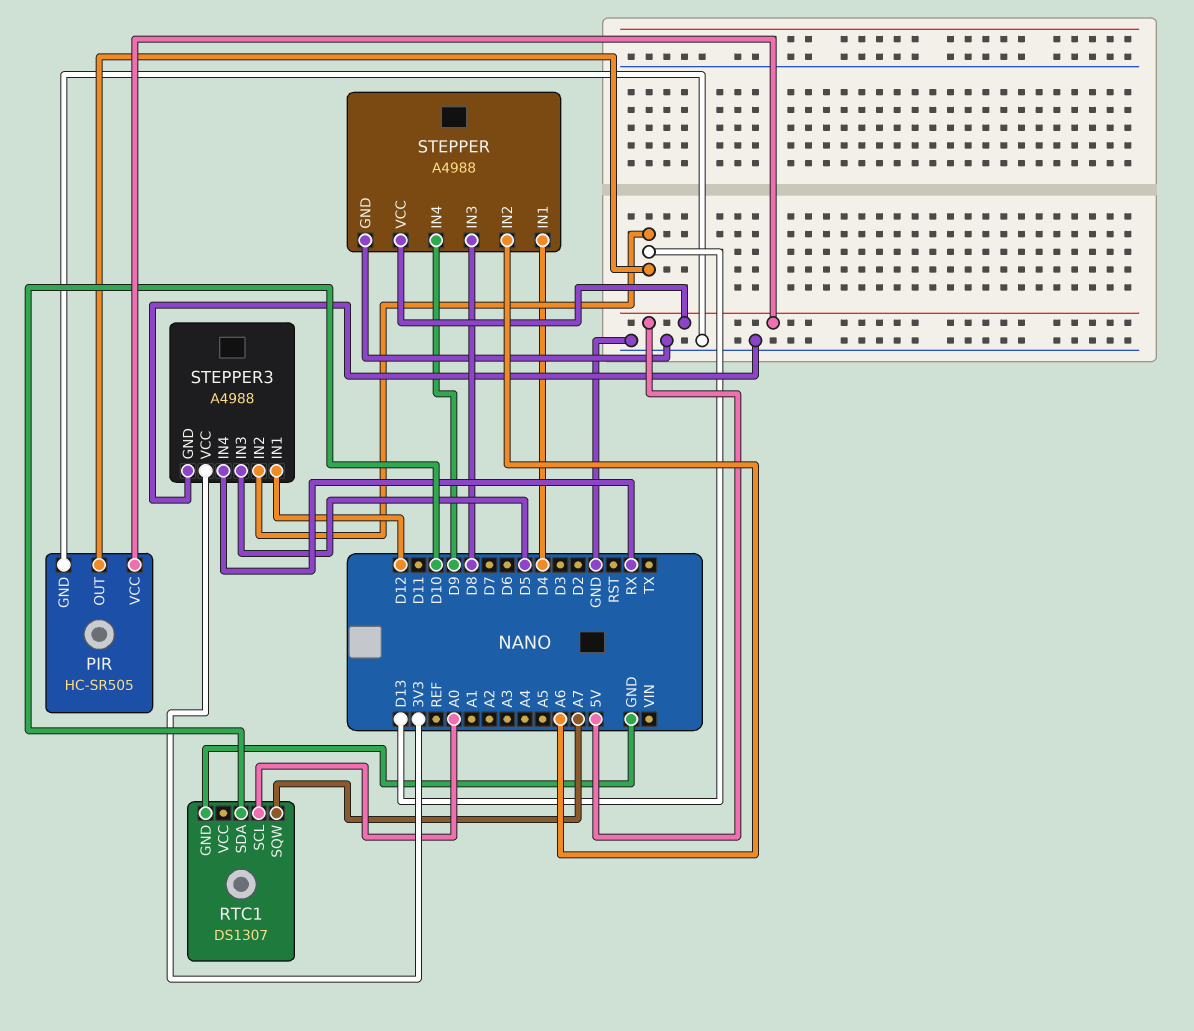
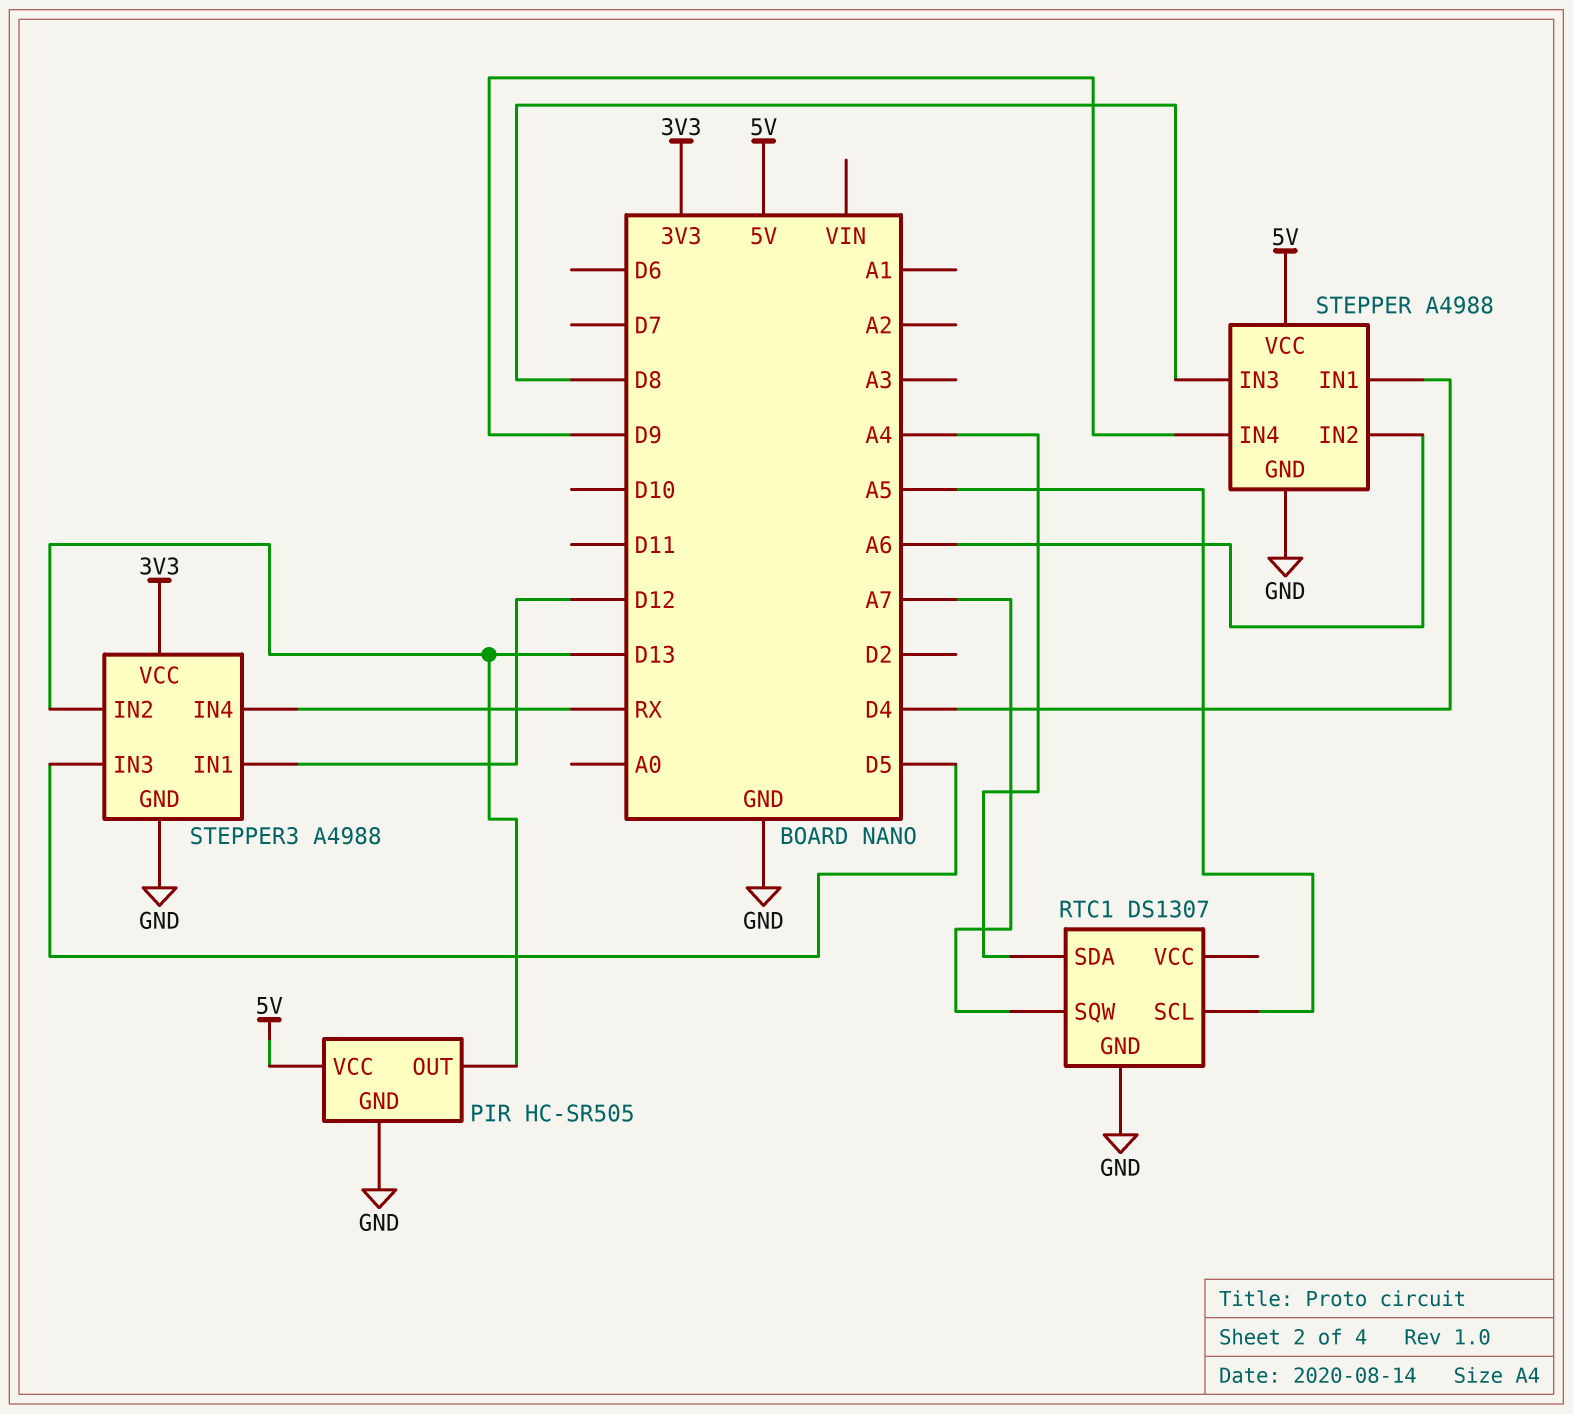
RTC1 pin SCL: A0 -> A5
RTC1 pin SDA: D10 -> A4

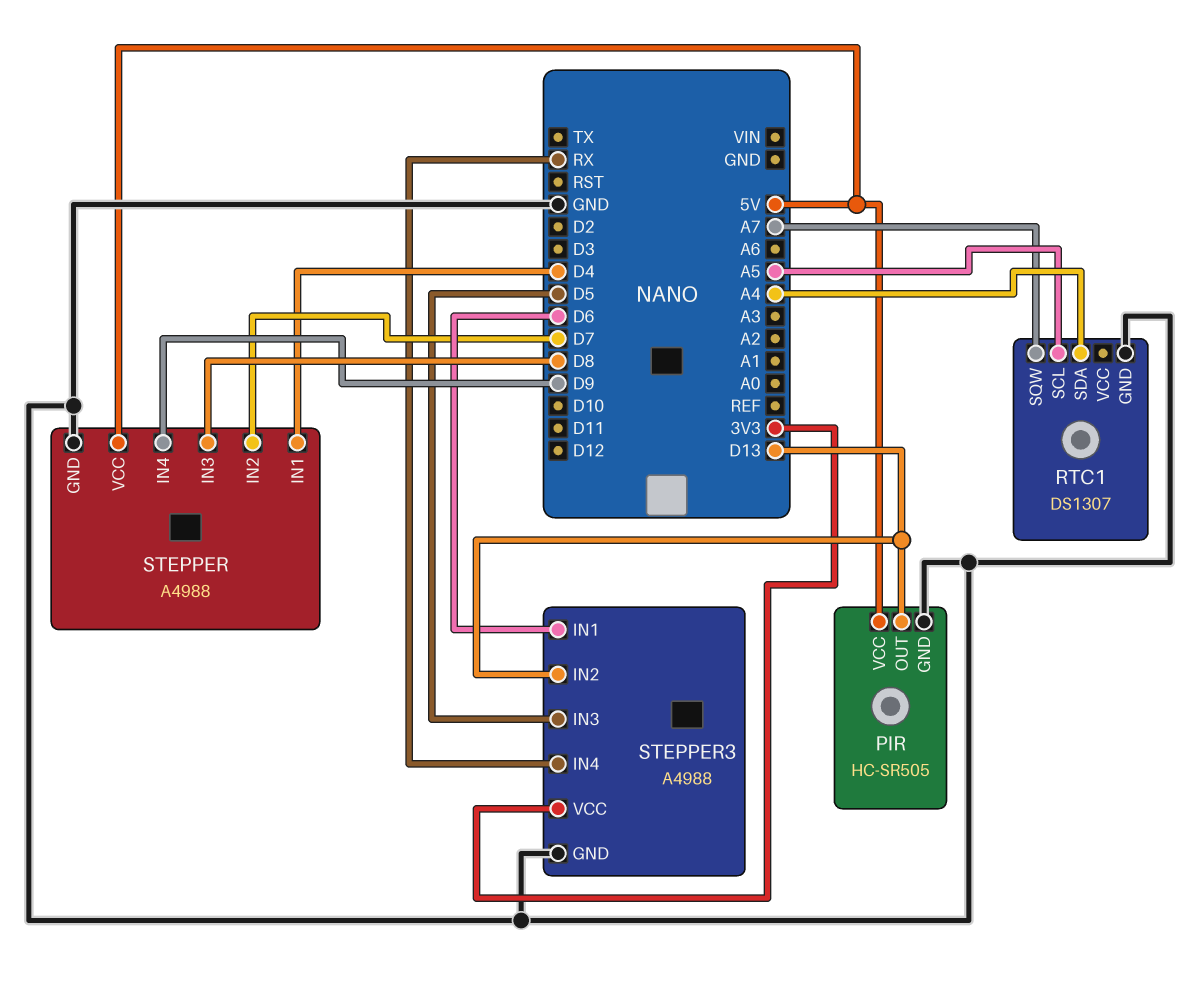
STEPPER pin IN2: A6 -> D7
STEPPER3 pin IN1: D12 -> D6

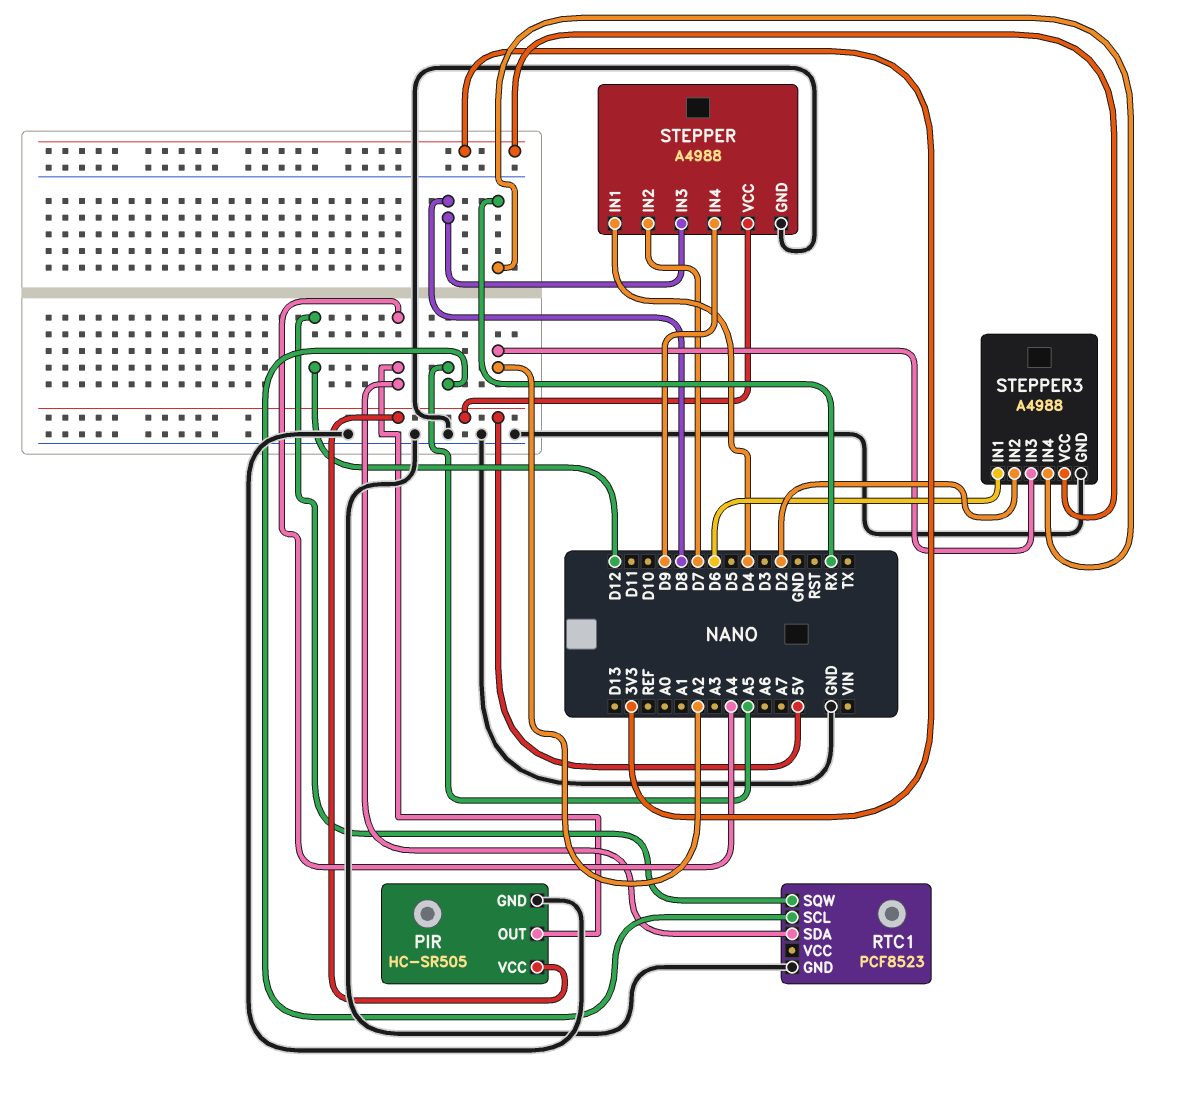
PIR pin OUT: D13 -> A4
RTC1: DS1307 -> PCF8523
RTC1 pin SQW: A7 -> D12
STEPPER3 pin IN2: D13 -> D2
STEPPER3 pin IN3: D5 -> A2

